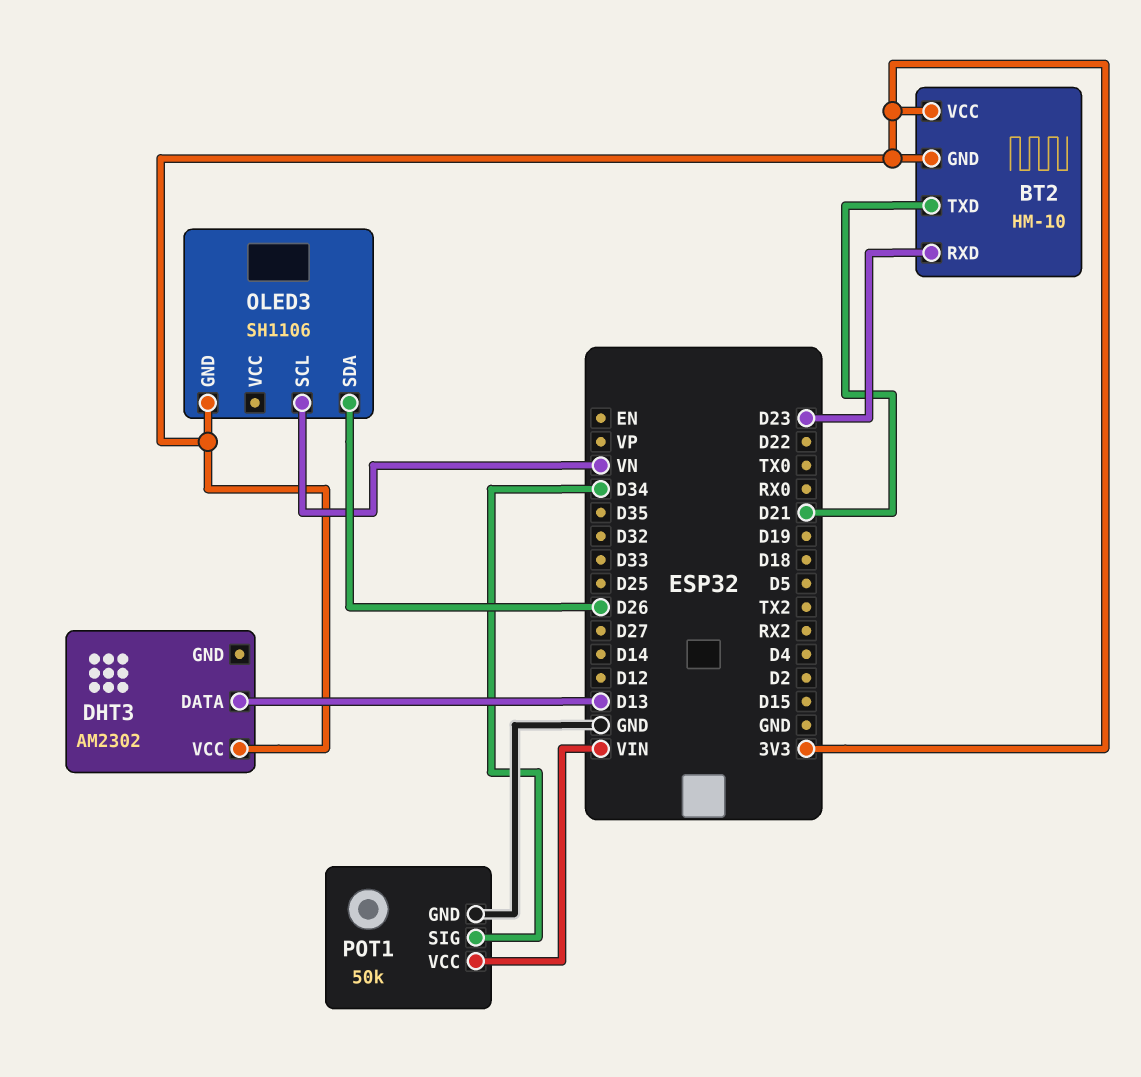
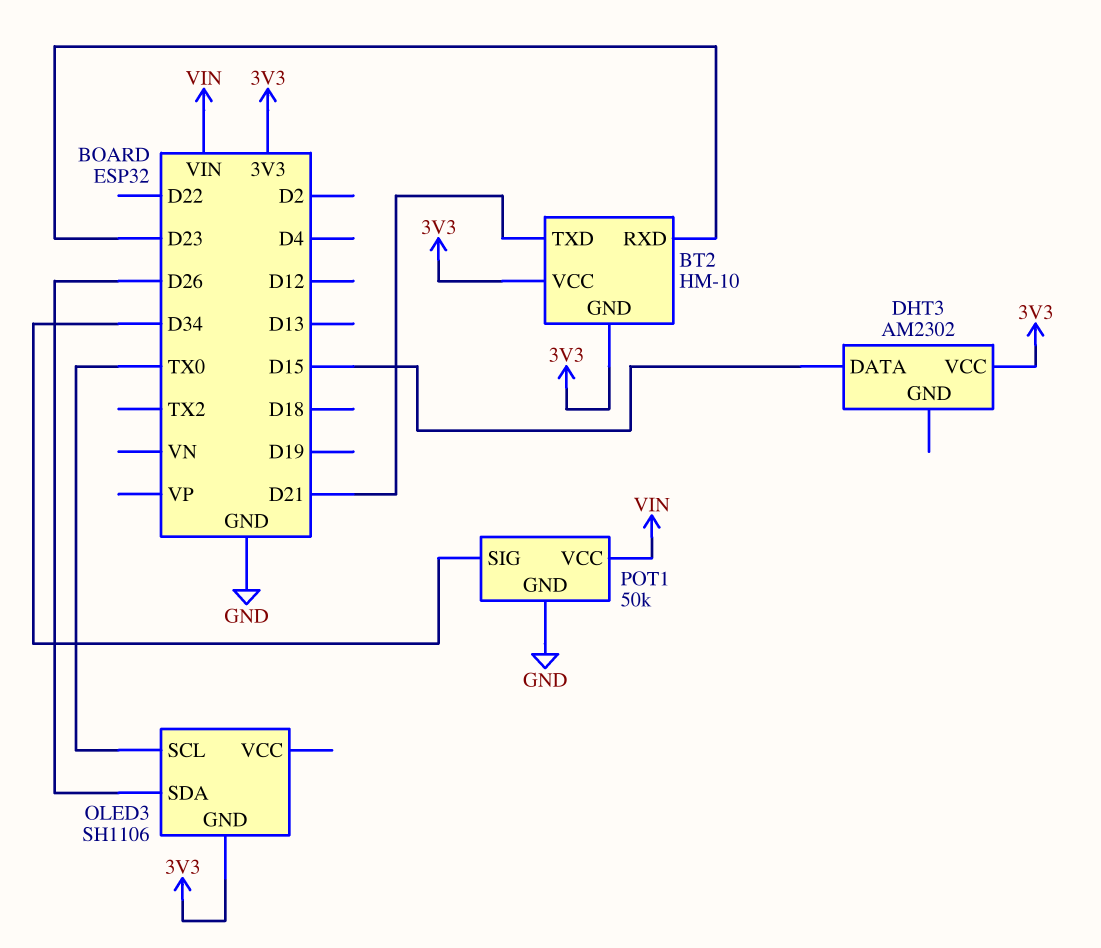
DHT3 pin DATA: D13 -> D15
OLED3 pin SCL: VN -> TX0

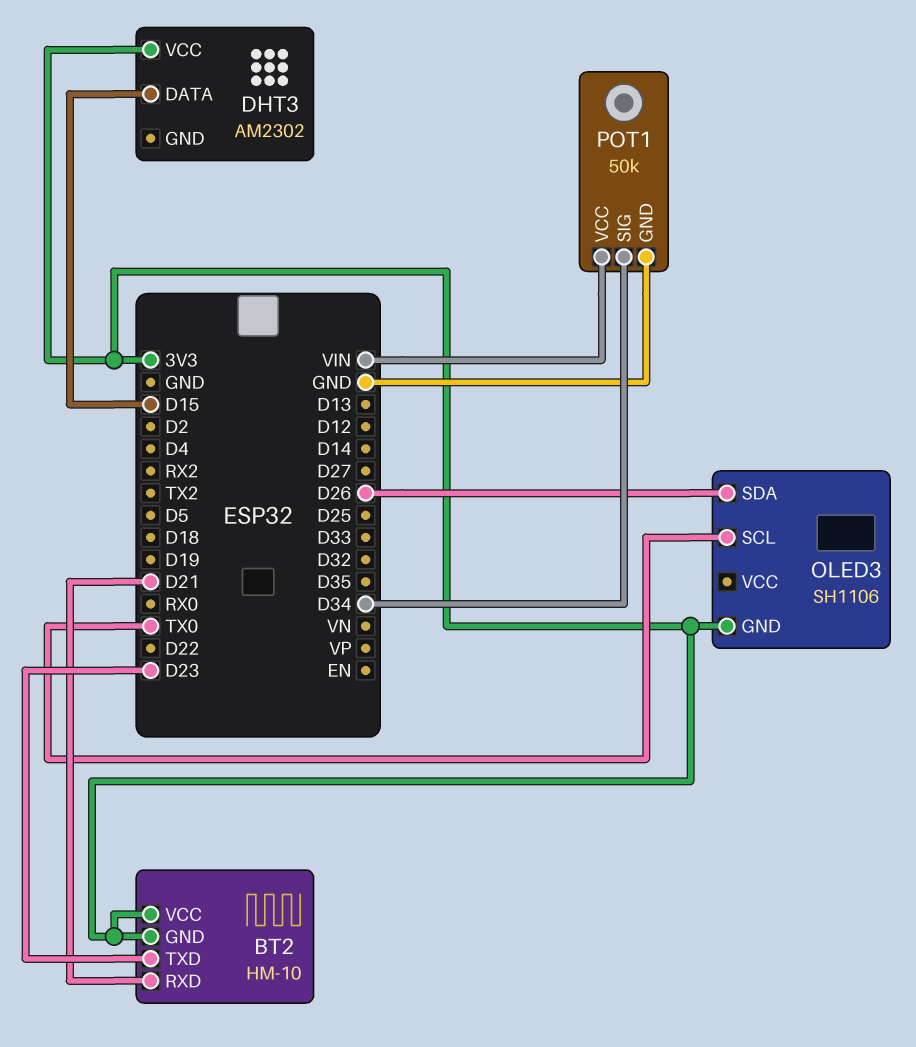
BT2 pin RXD: D23 -> D21
BT2 pin TXD: D21 -> D23

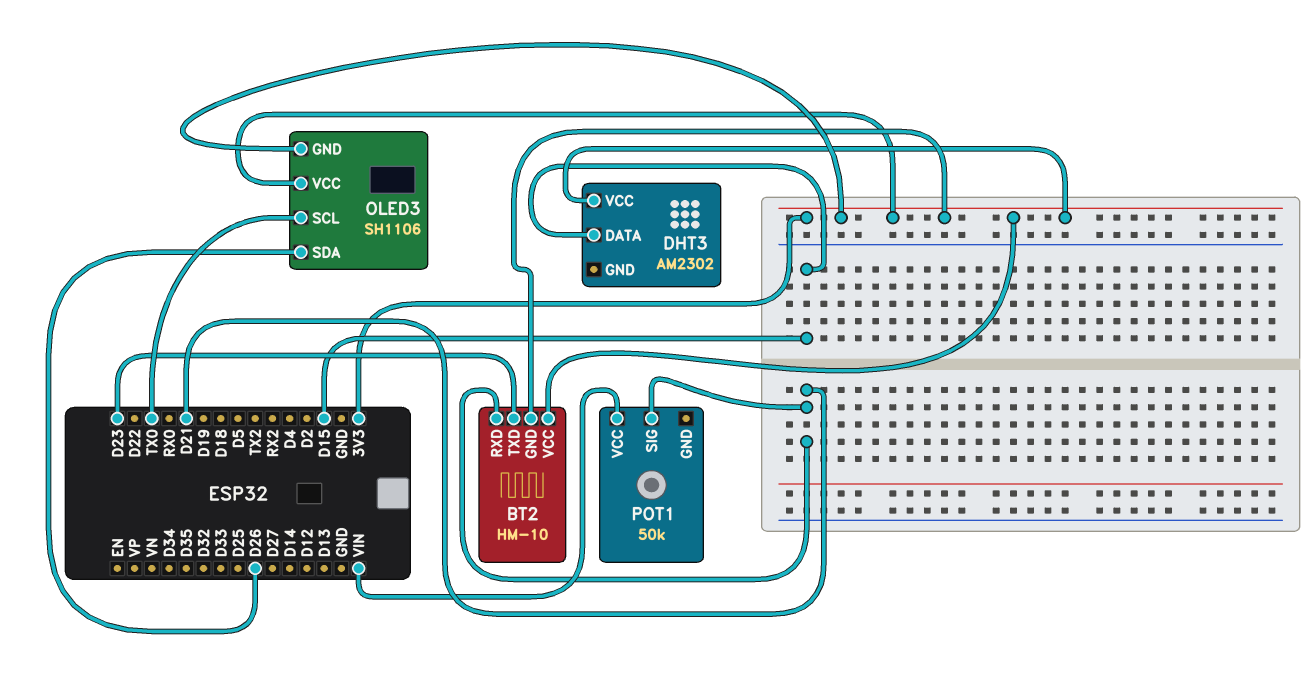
OLED3 pin VCC: none -> 3V3
POT1 pin GND: GND -> none
POT1 pin SIG: D34 -> D21

